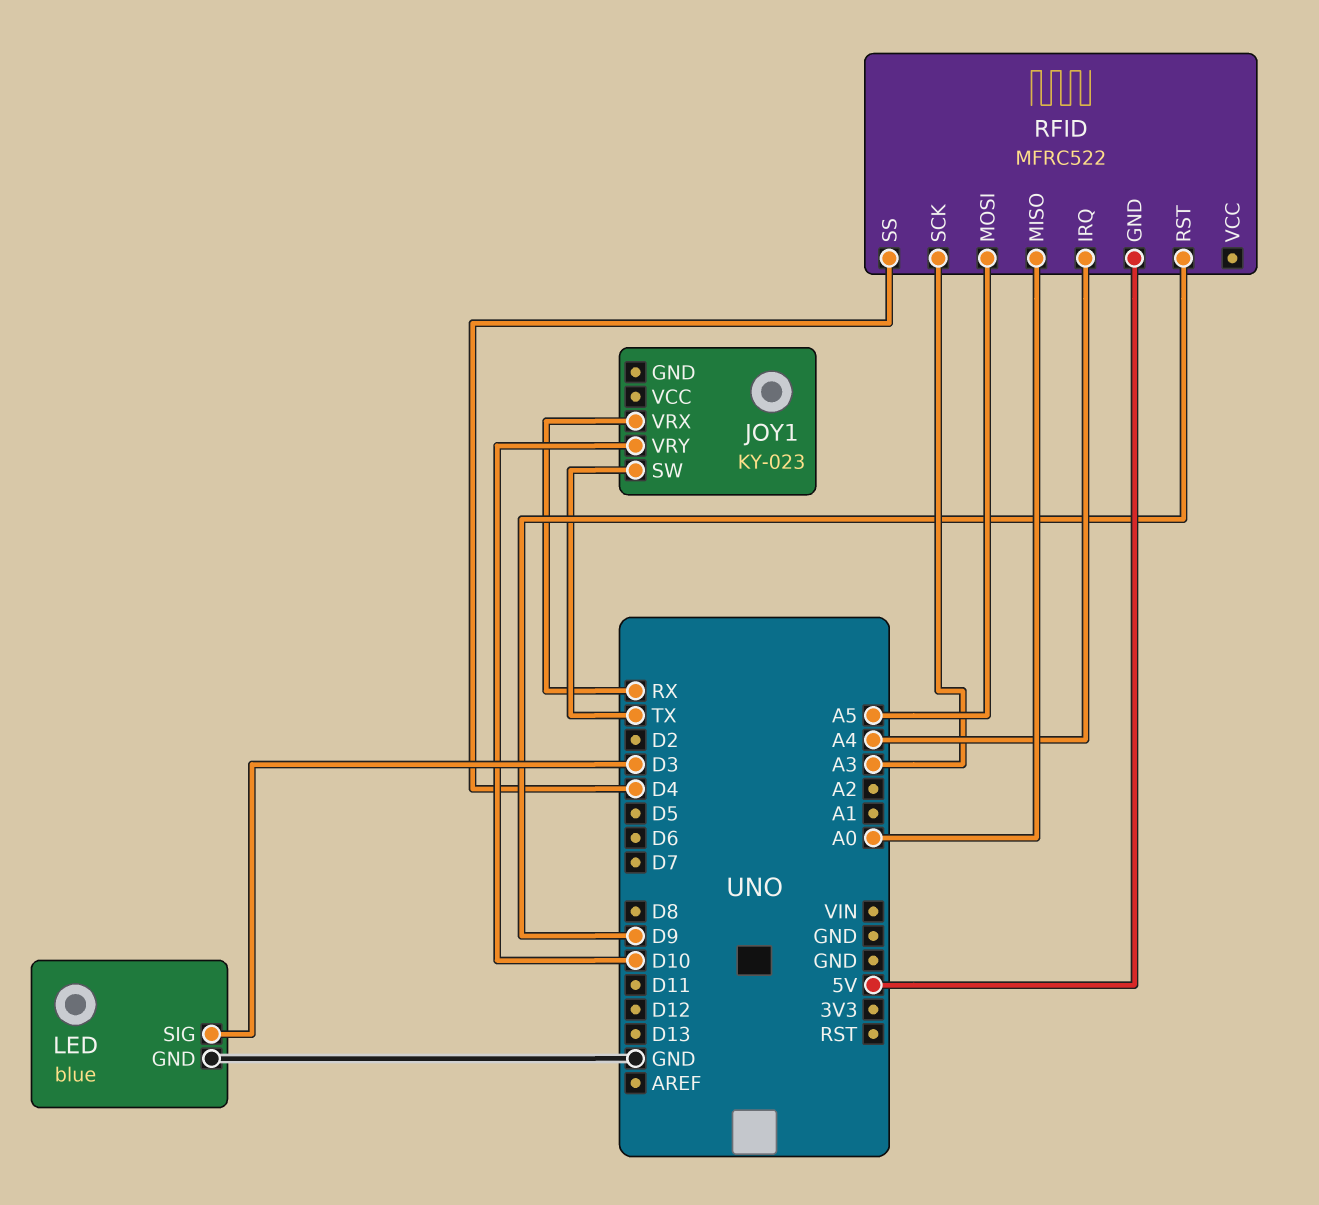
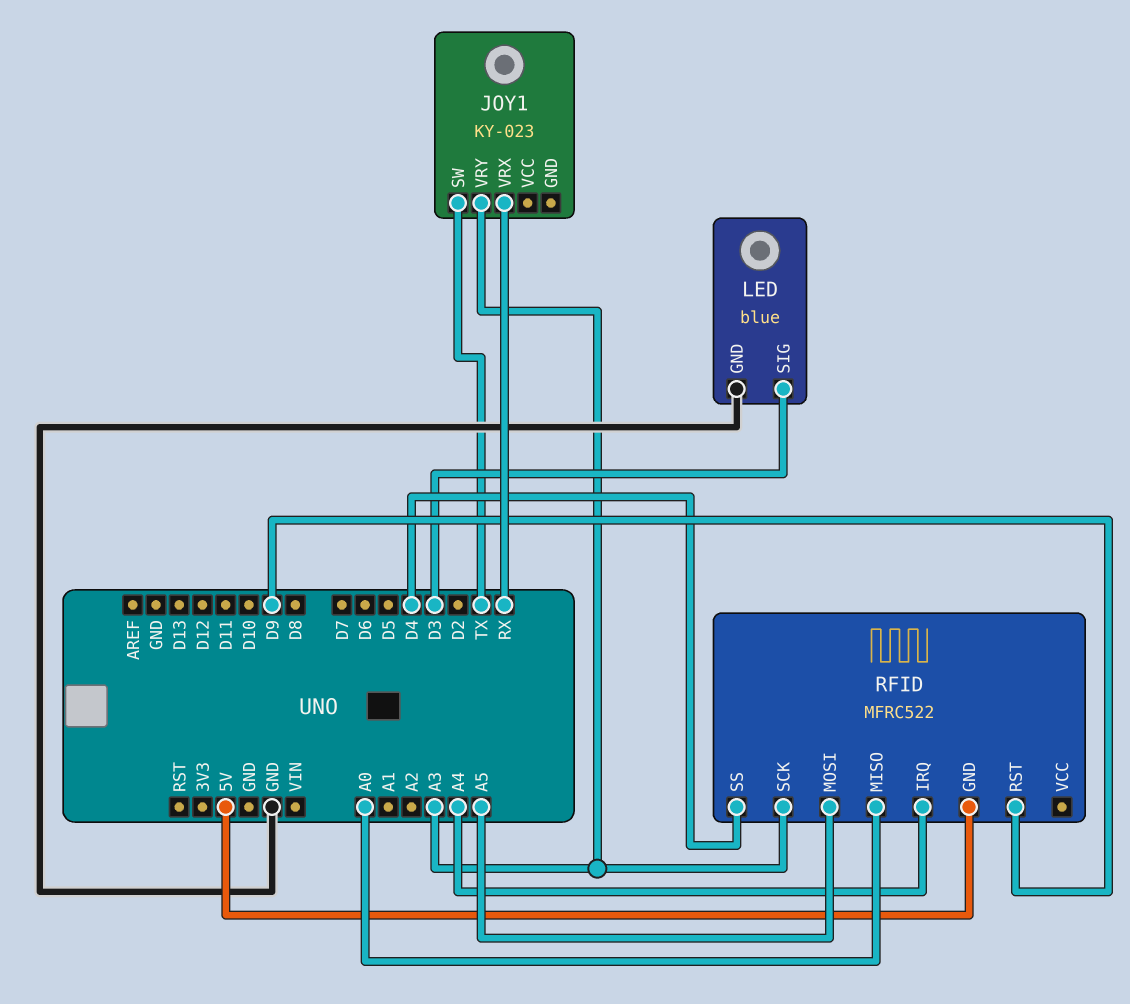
JOY1 pin VRY: D10 -> A3

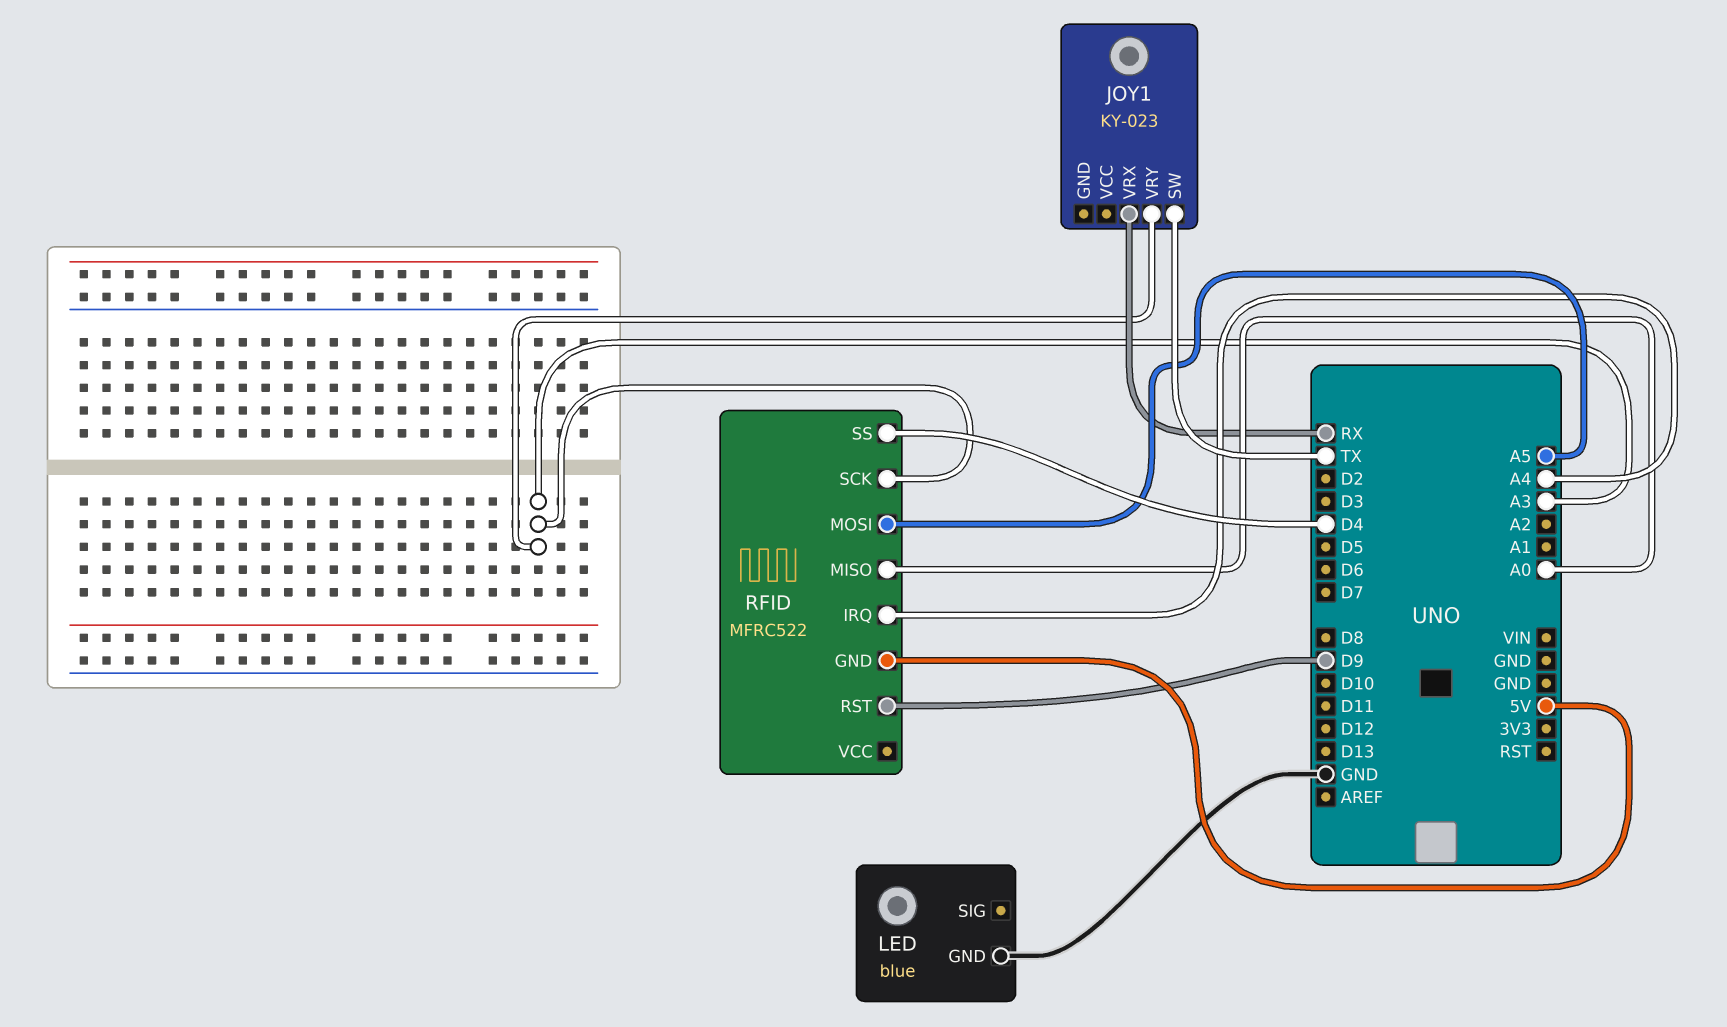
LED pin SIG: D3 -> none

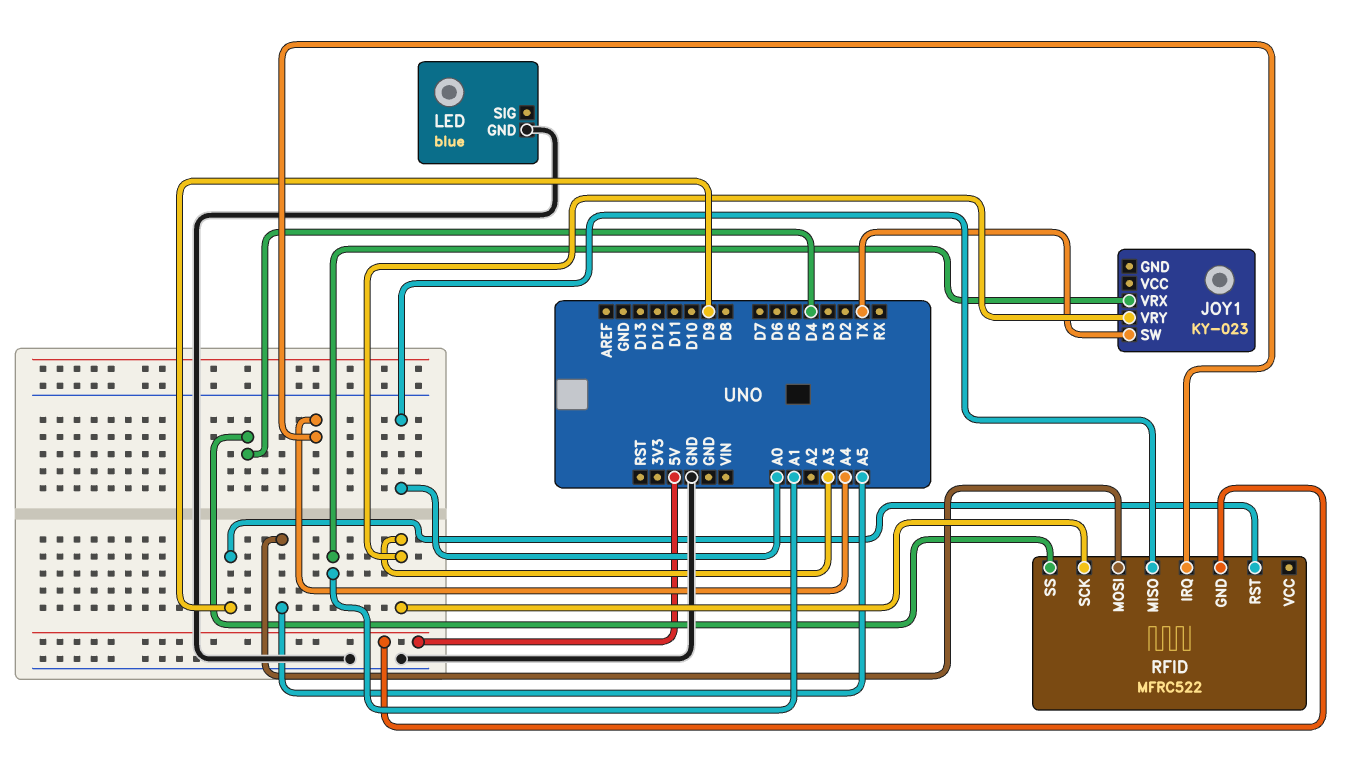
JOY1 pin VRX: RX -> A1

